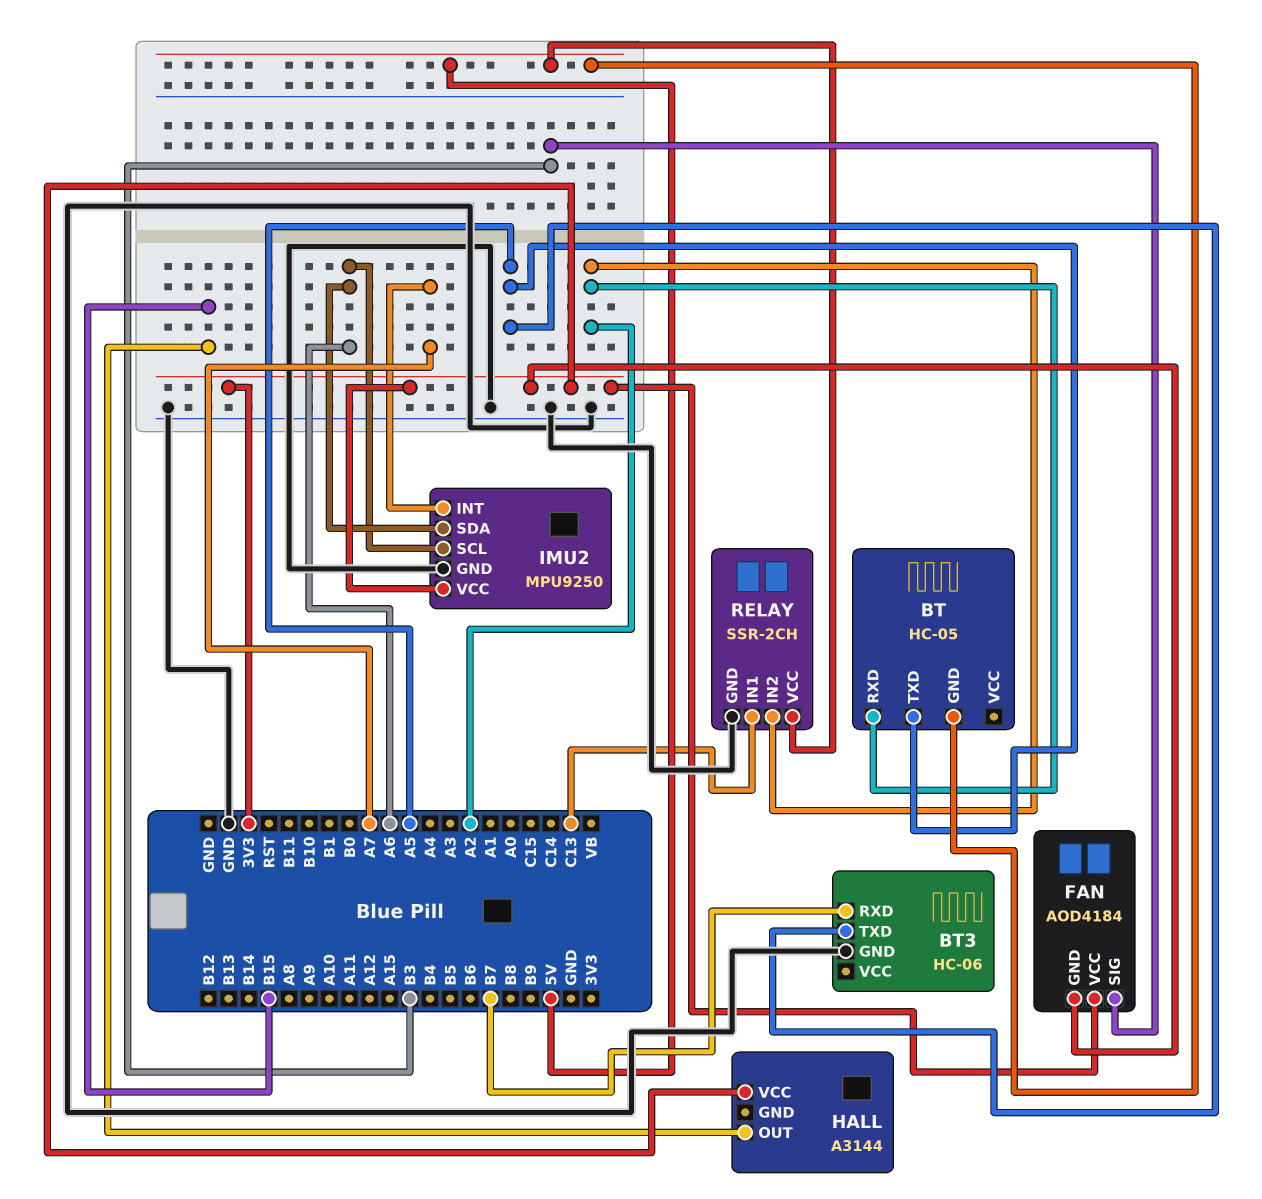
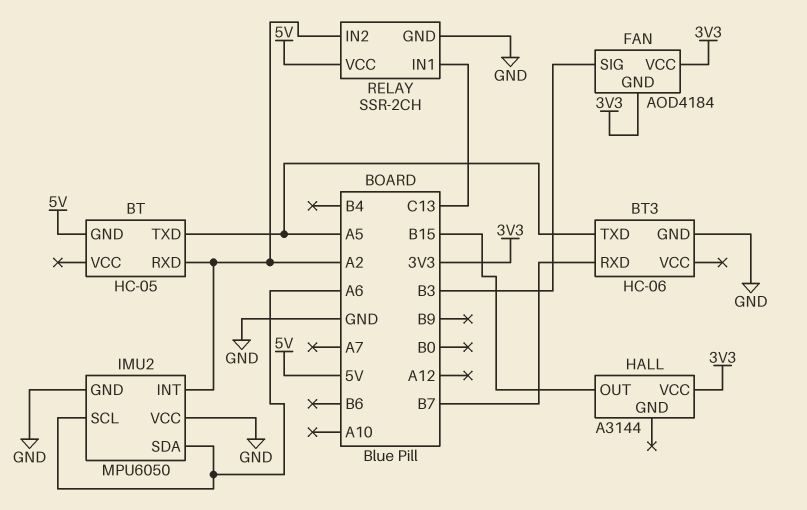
IMU2: MPU9250 -> MPU6050
IMU2 pin INT: A7 -> A2
IMU2 pin VCC: 3V3 -> GND

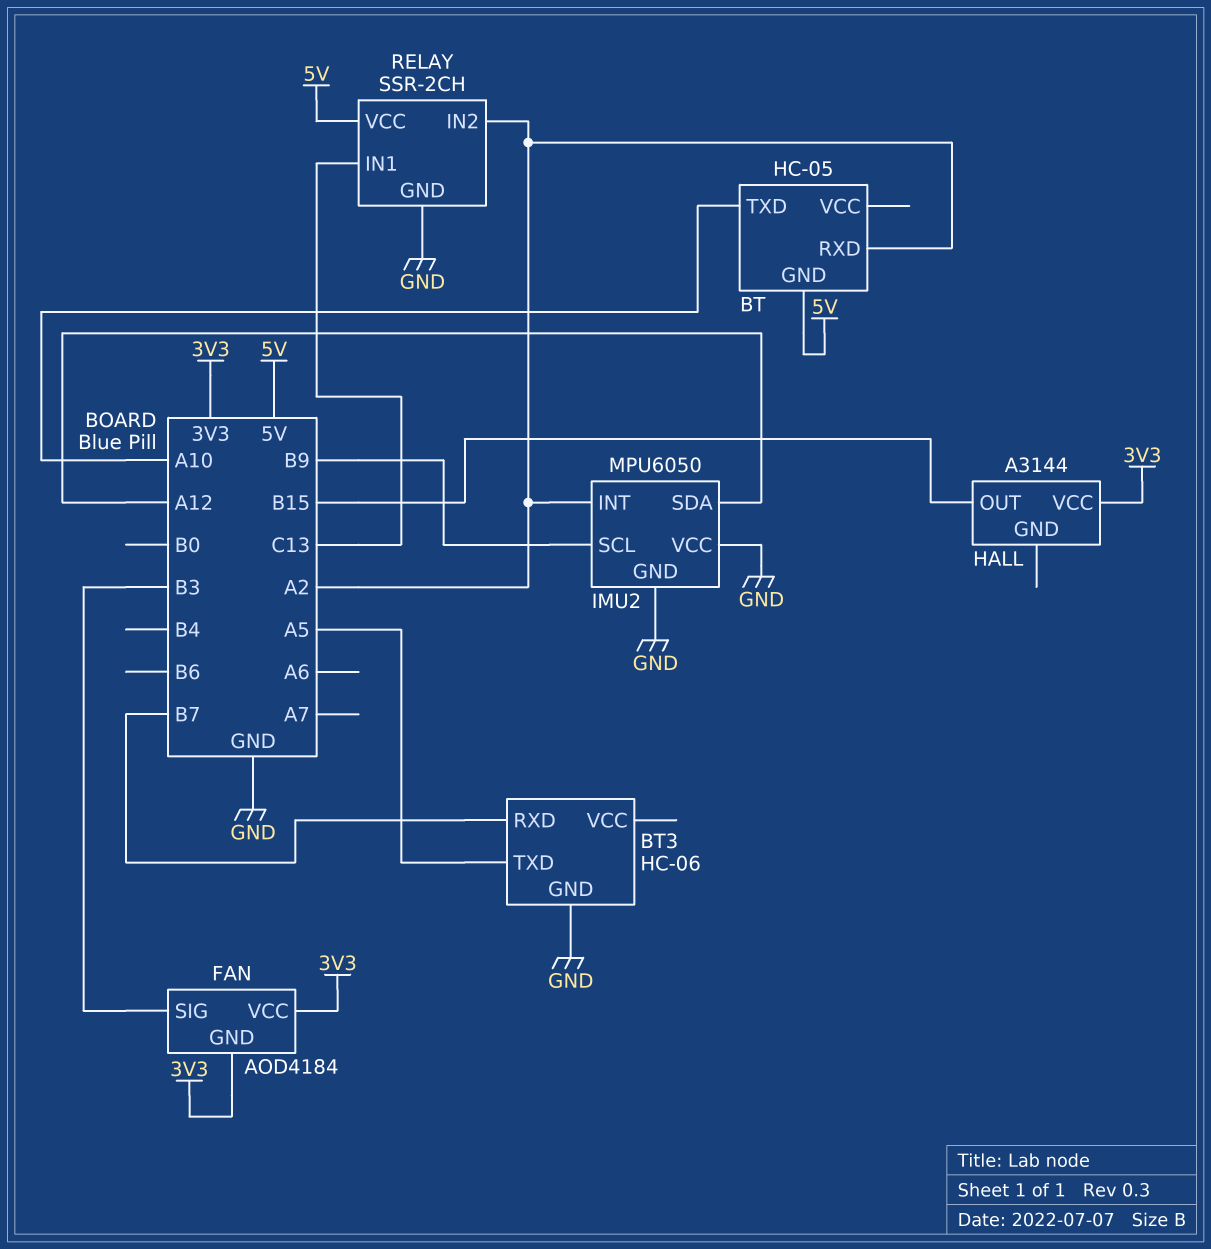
BT pin TXD: A5 -> A10
IMU2 pin SCL: A6 -> B9
IMU2 pin SDA: A6 -> A12

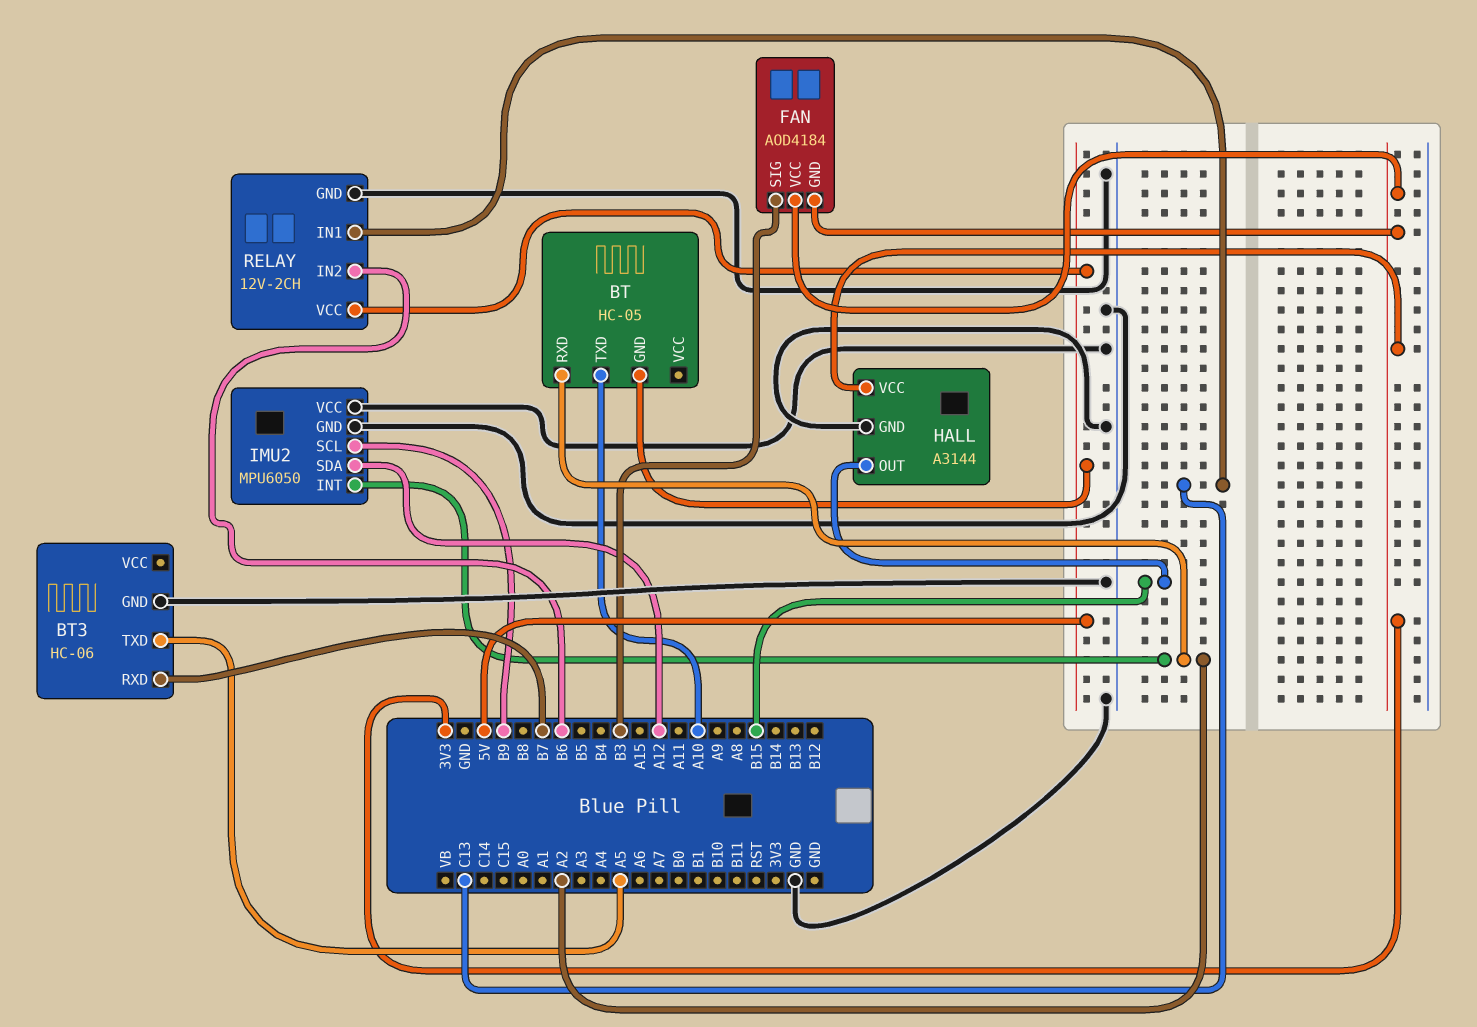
HALL pin GND: none -> GND
RELAY: SSR-2CH -> 12V-2CH
RELAY pin IN2: A2 -> B6

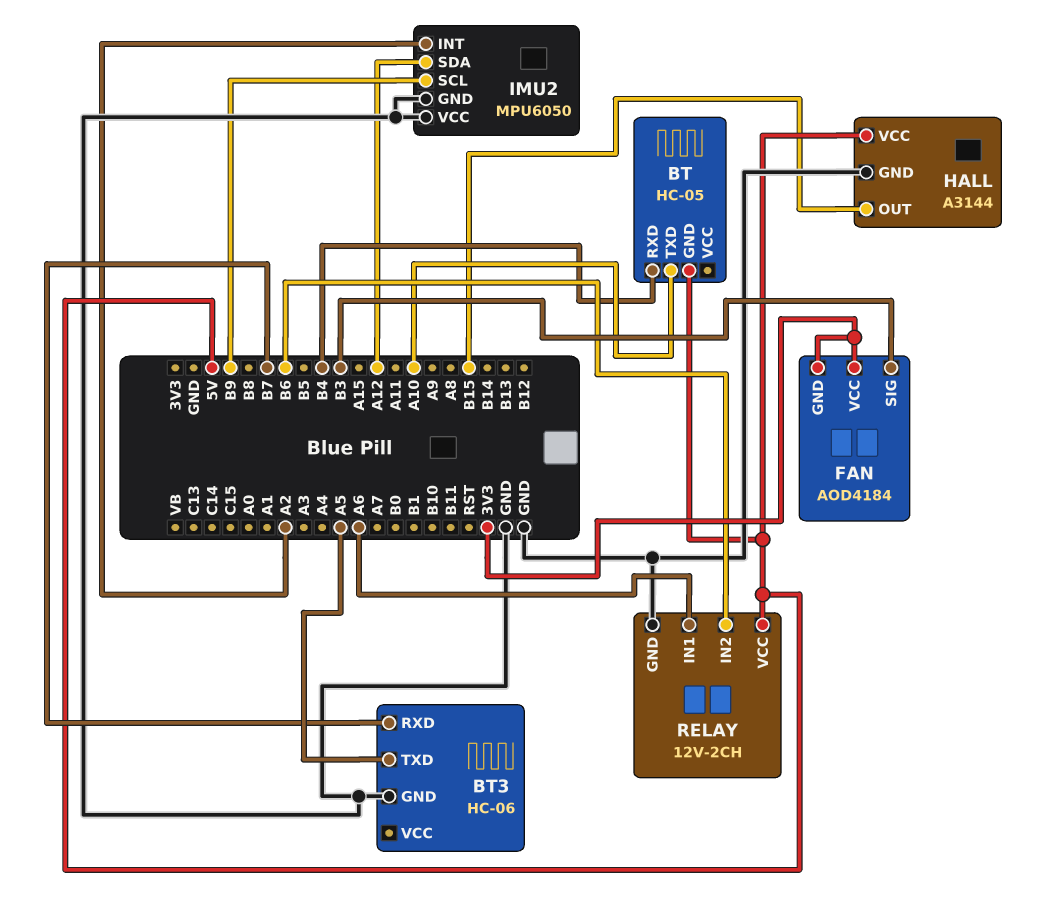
BT pin RXD: A2 -> B4
HALL pin VCC: 3V3 -> 5V
RELAY pin IN1: C13 -> A6

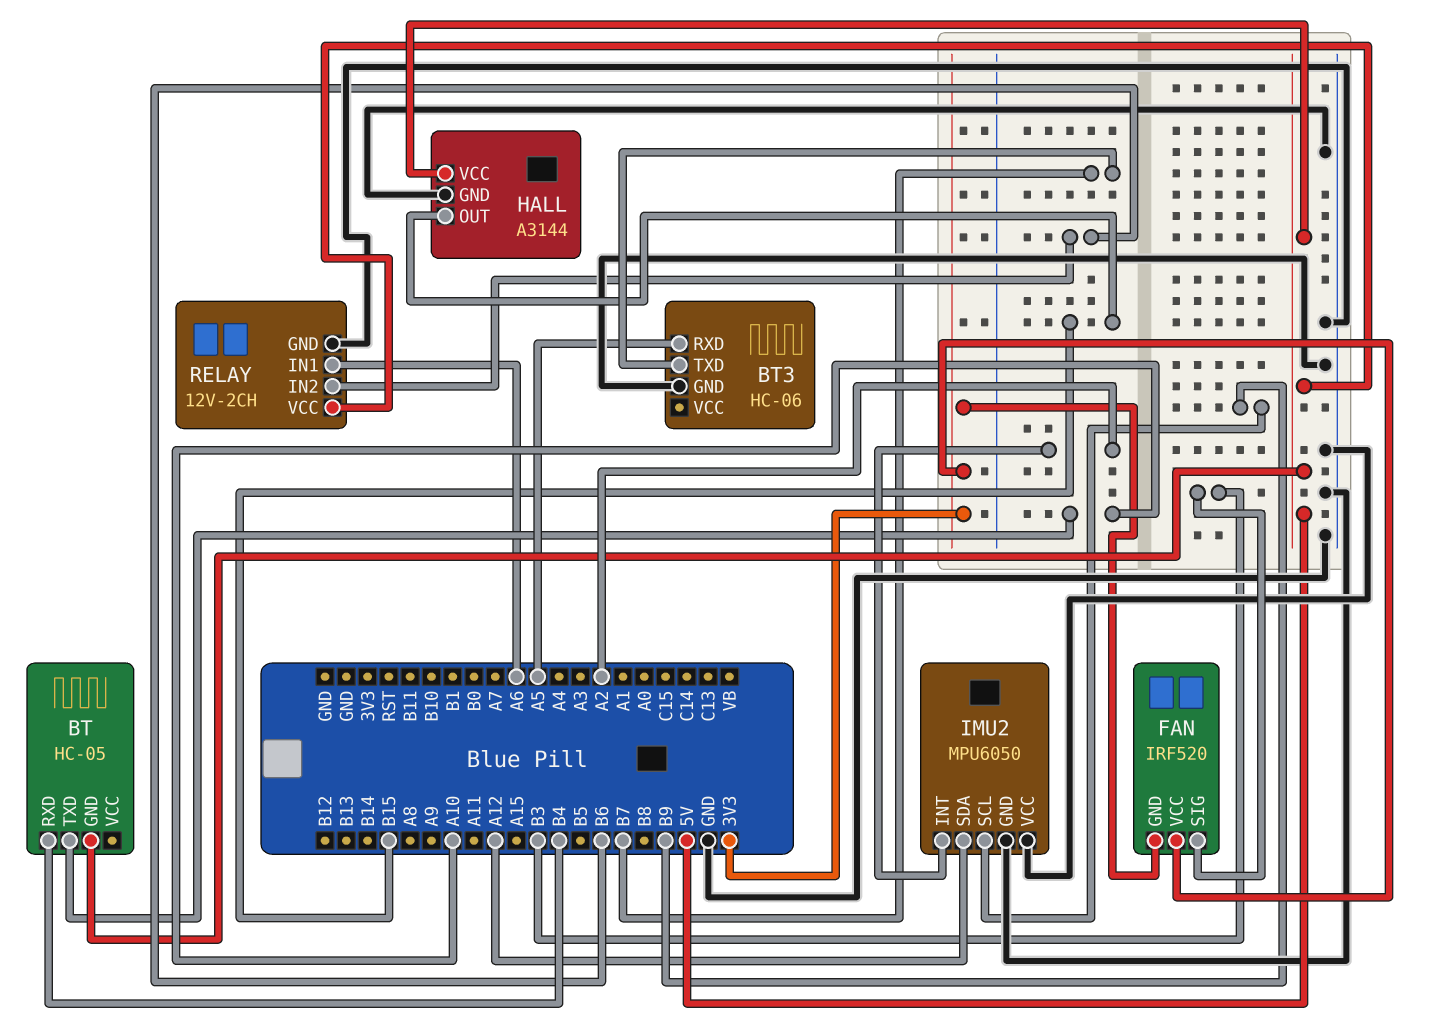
BT3 pin RXD: B7 -> A5
BT3 pin TXD: A5 -> B7
FAN: AOD4184 -> IRF520

